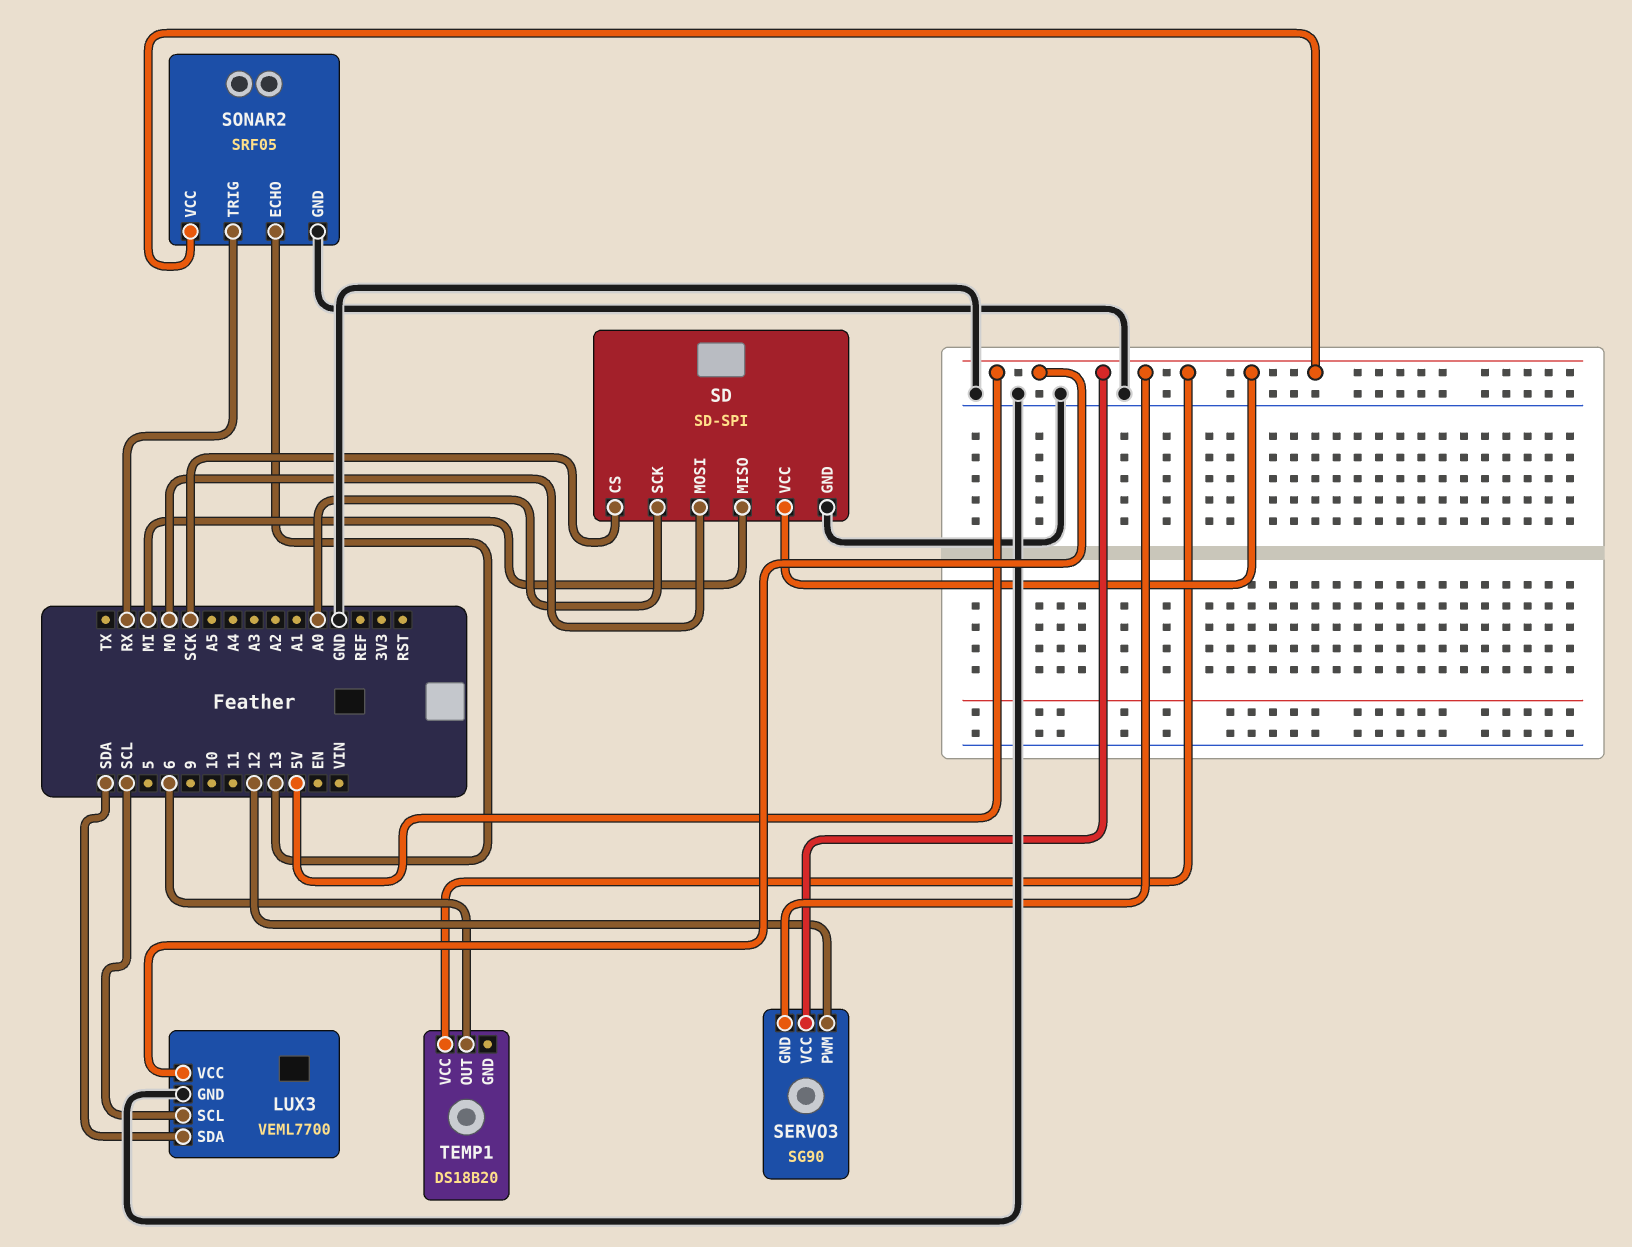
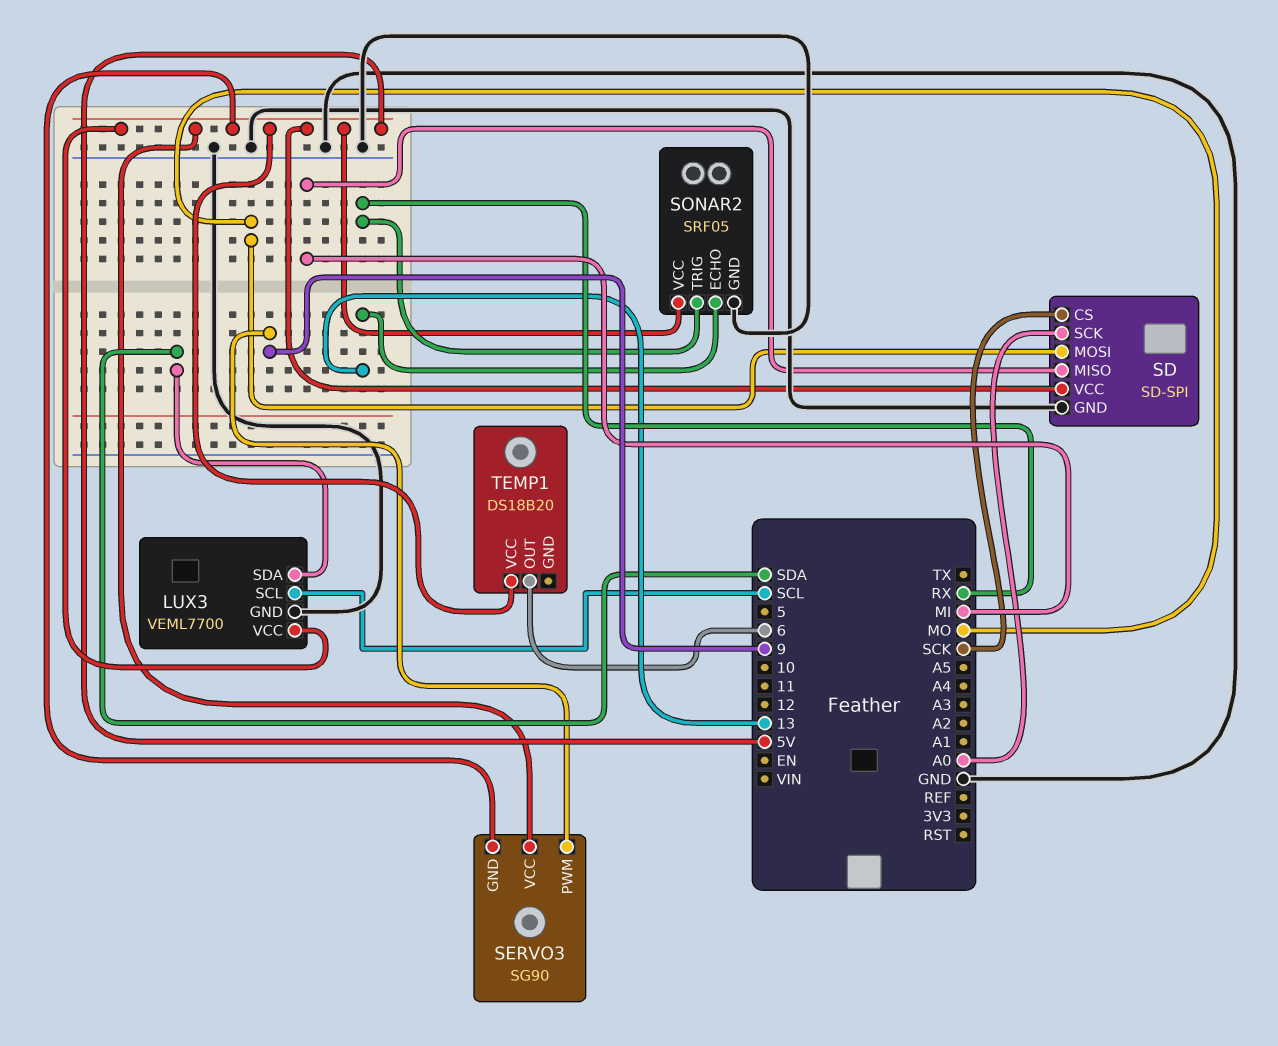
SERVO3 pin PWM: 12 -> 9

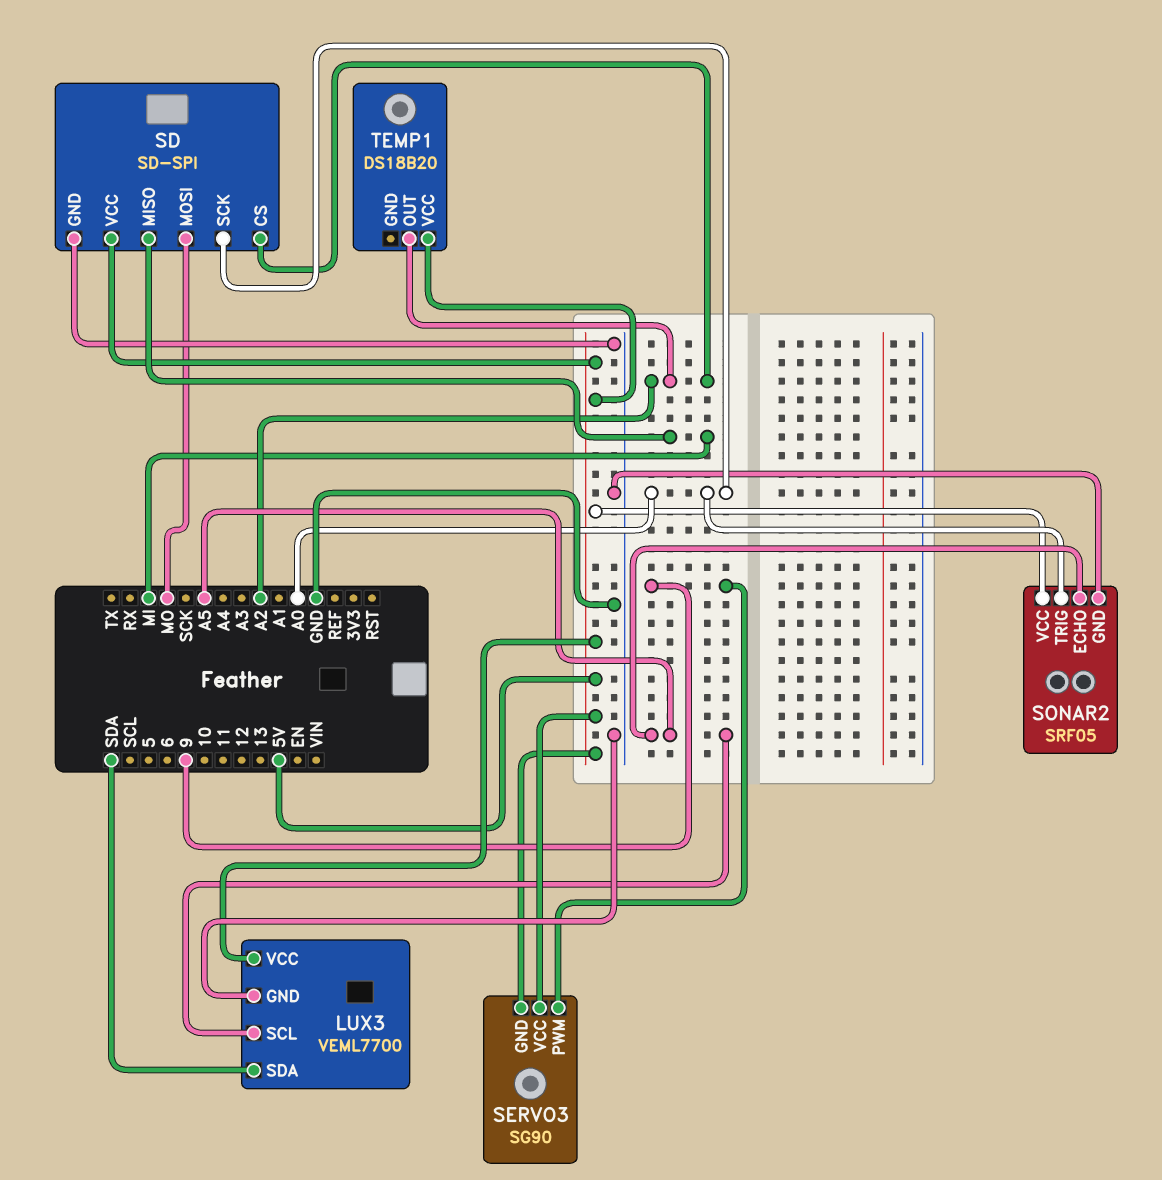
LUX3 pin SCL: SCL -> A5
SD pin CS: SCK -> A2
SONAR2 pin ECHO: 13 -> A5
SONAR2 pin TRIG: RX -> A0
TEMP1 pin OUT: 6 -> A2

